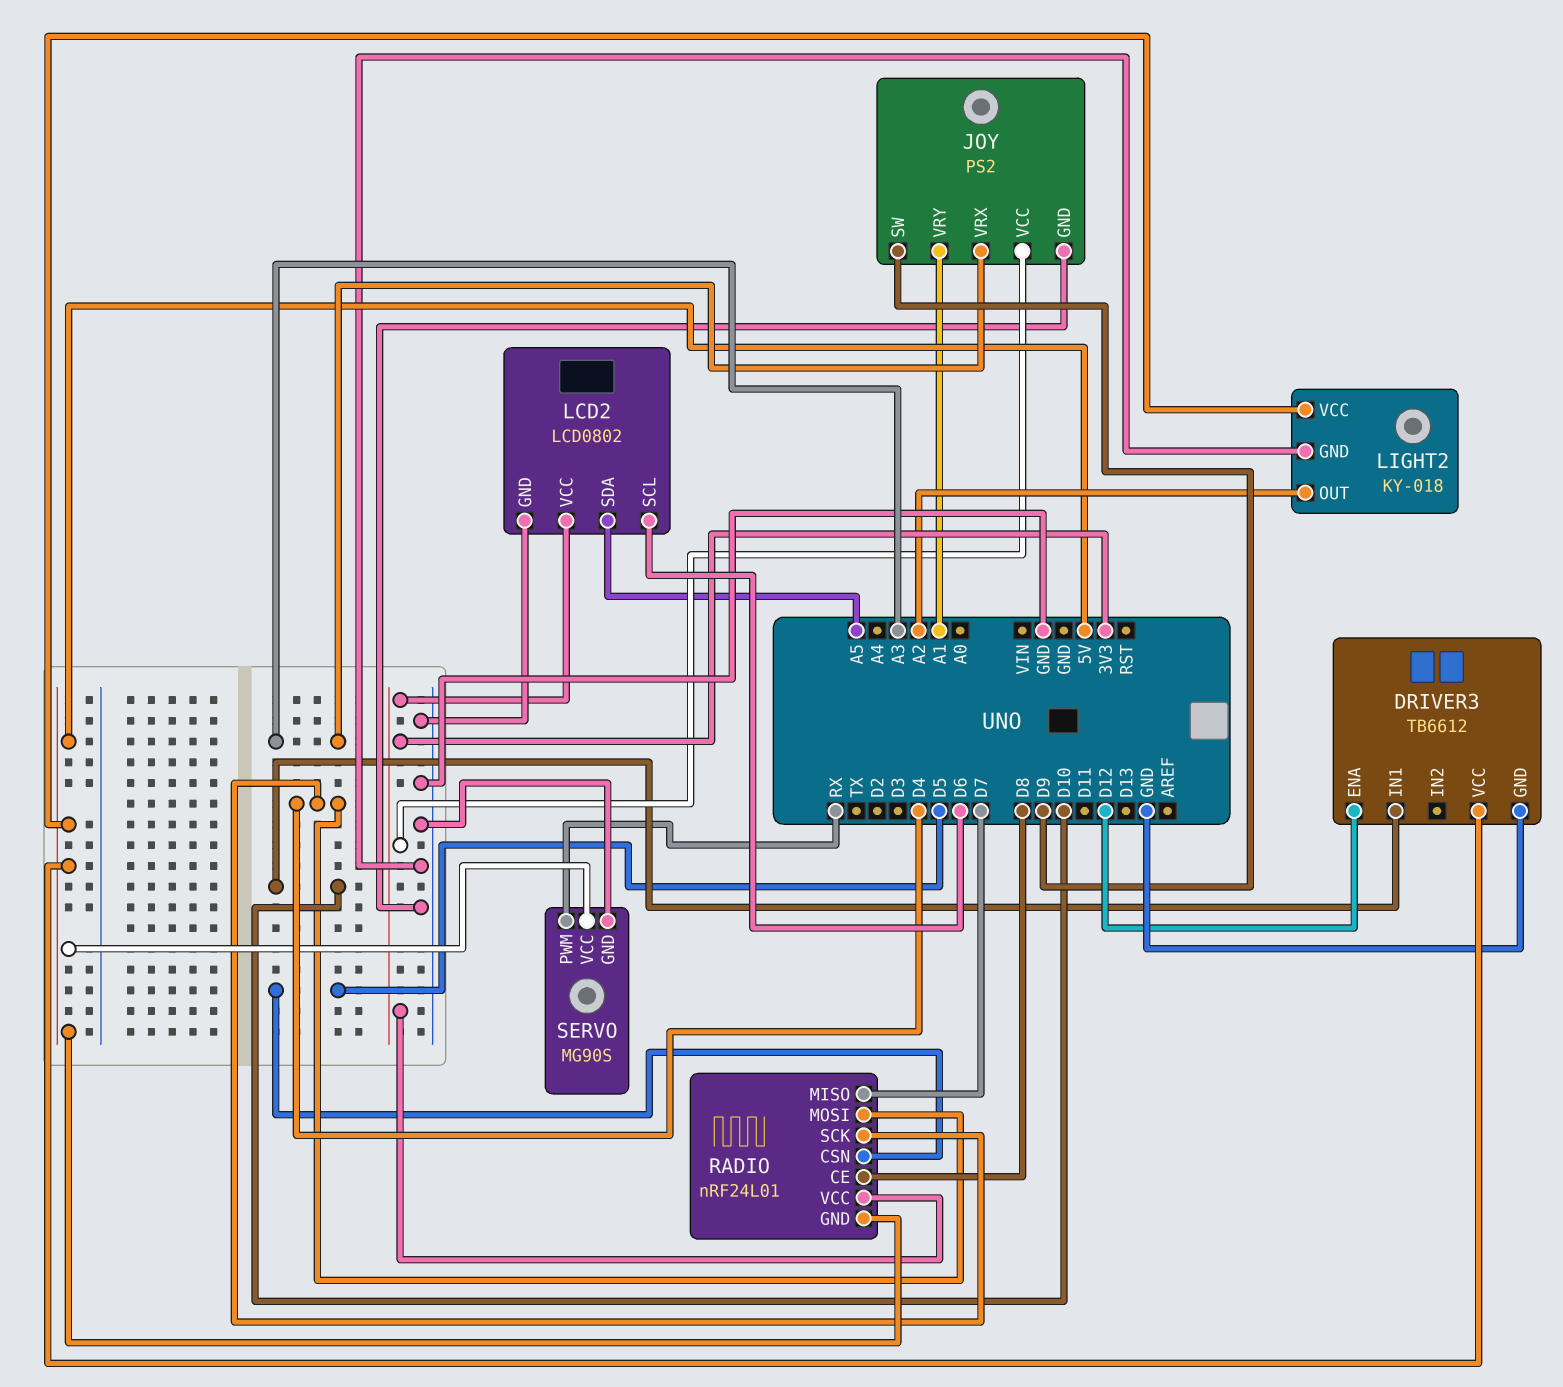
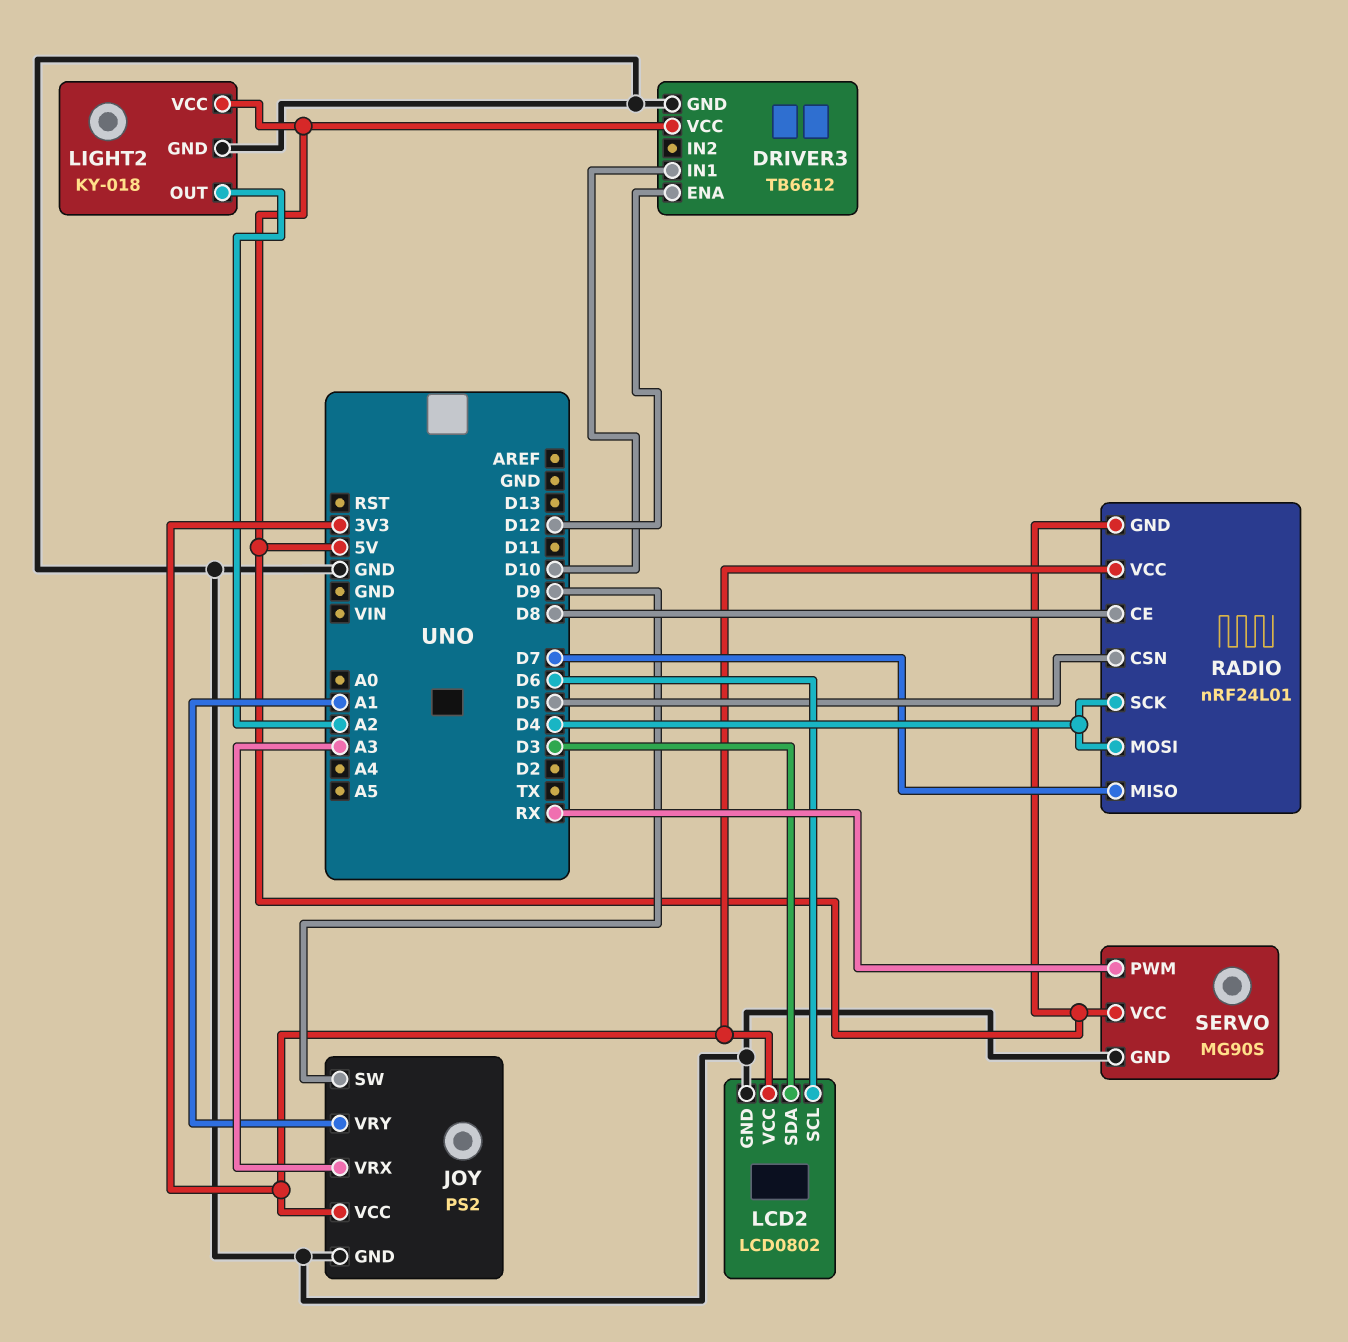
LCD2 pin SDA: A5 -> D3

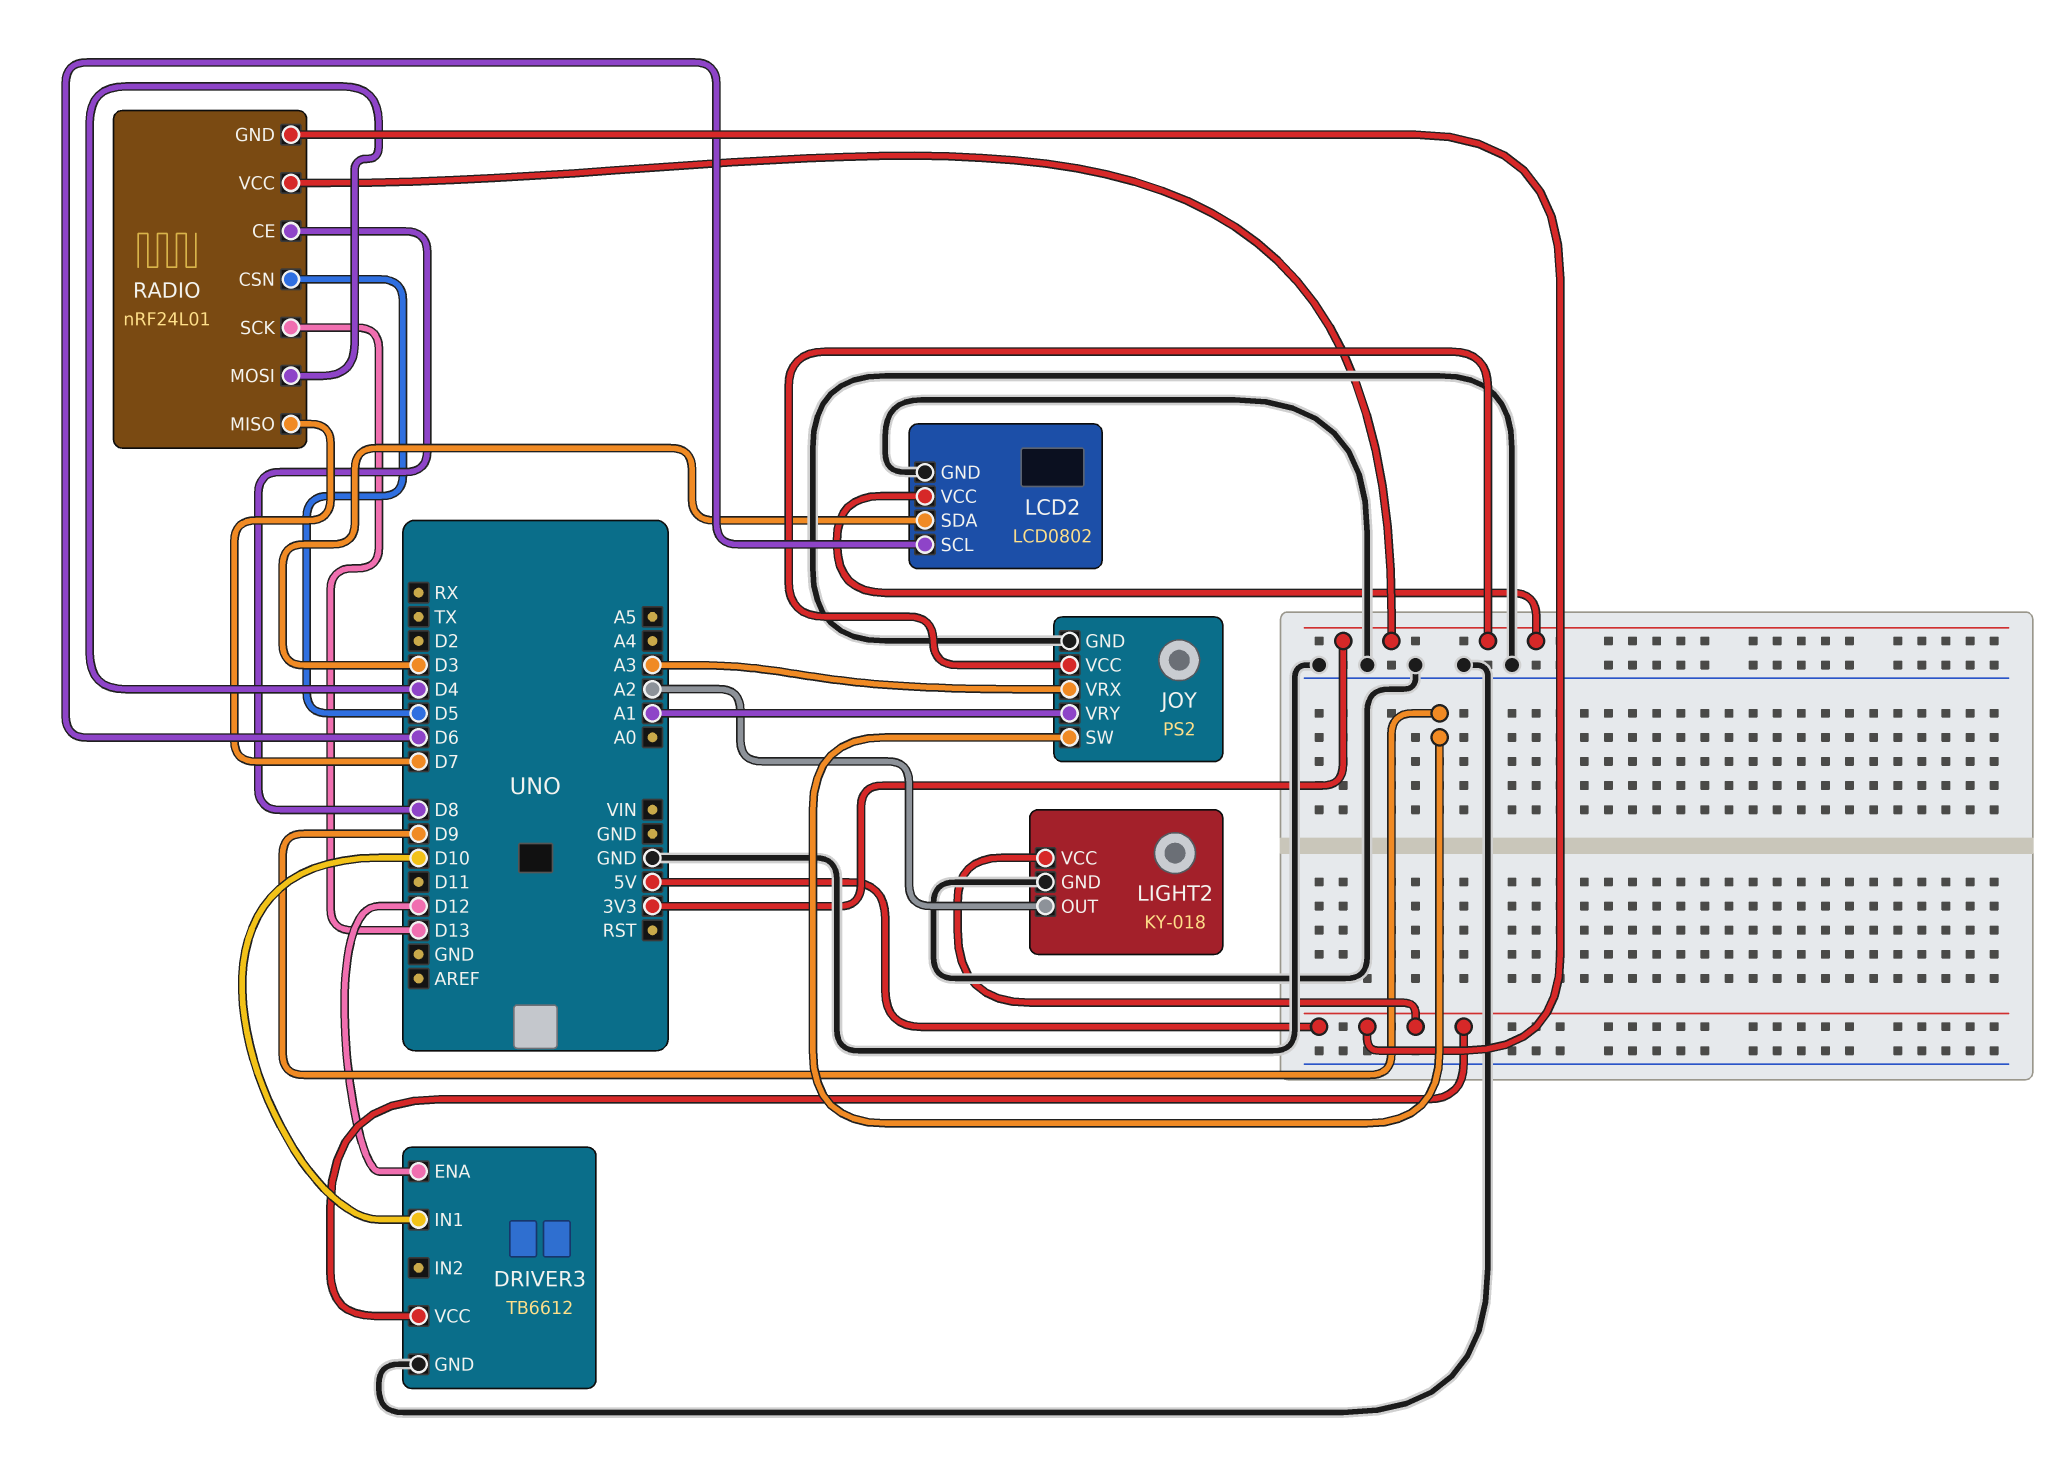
RADIO pin SCK: D4 -> D13
SERVO: MG90S -> none
SERVO pin GND: GND -> none
SERVO pin PWM: RX -> none
SERVO pin VCC: 5V -> none

